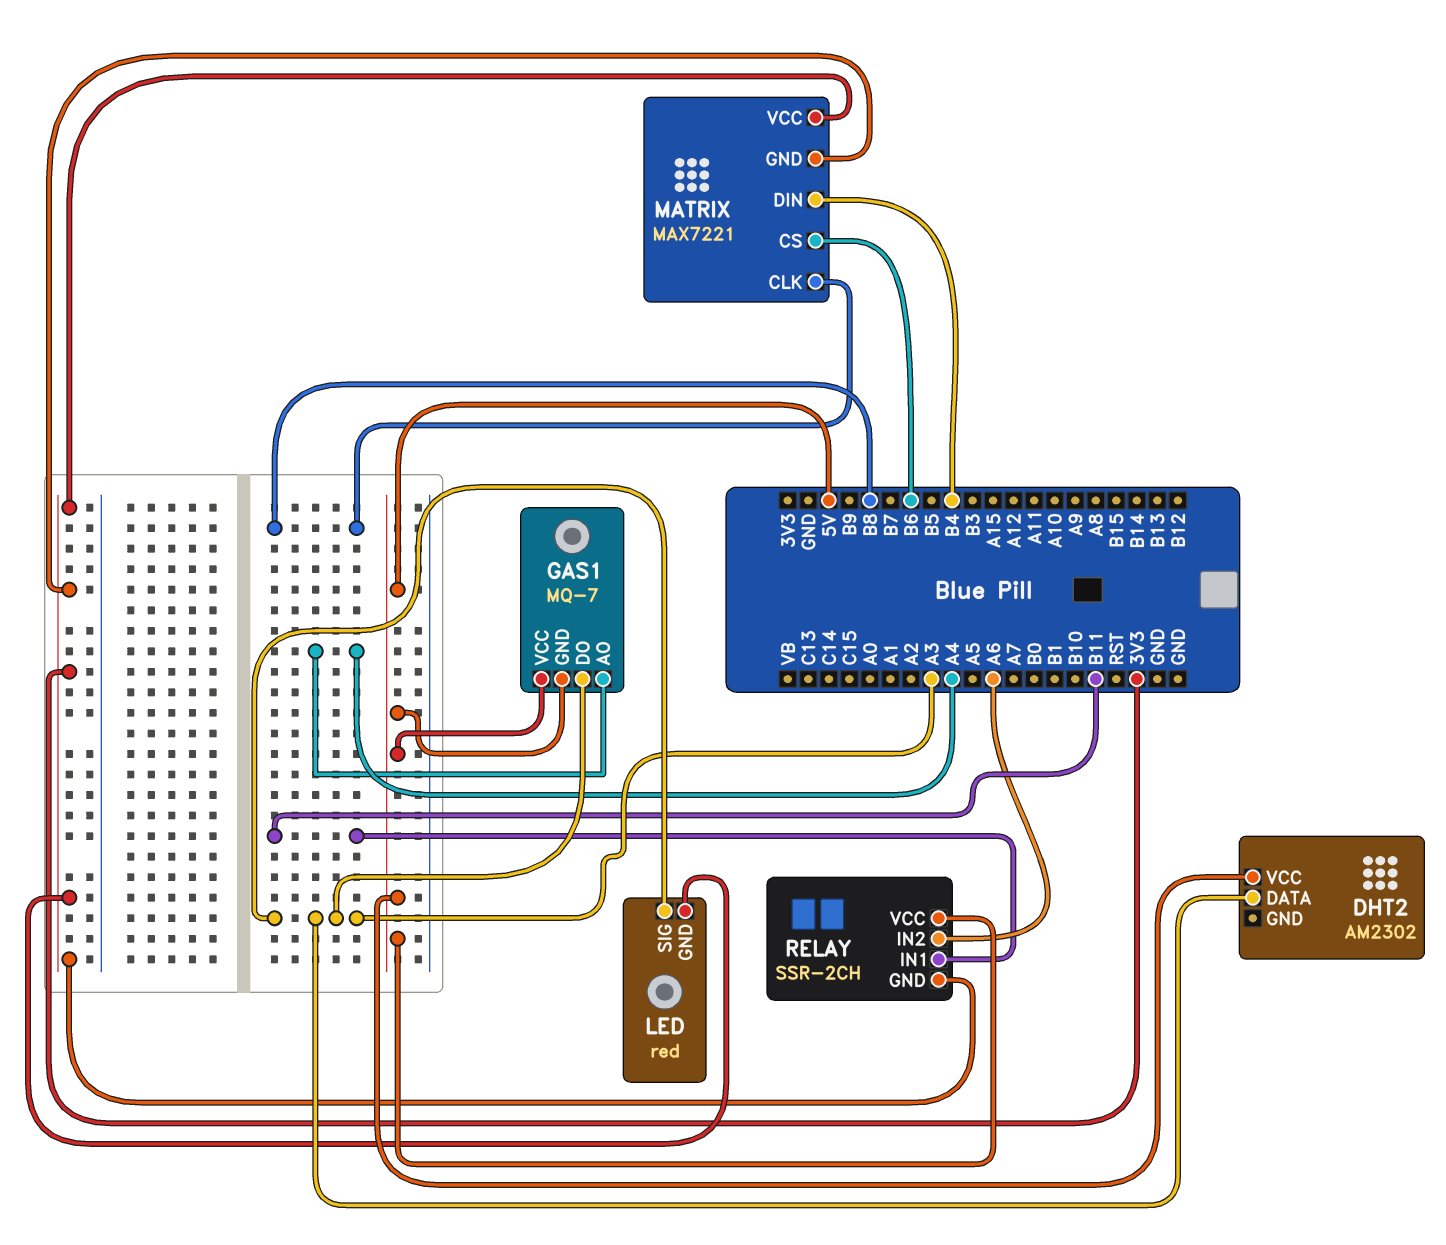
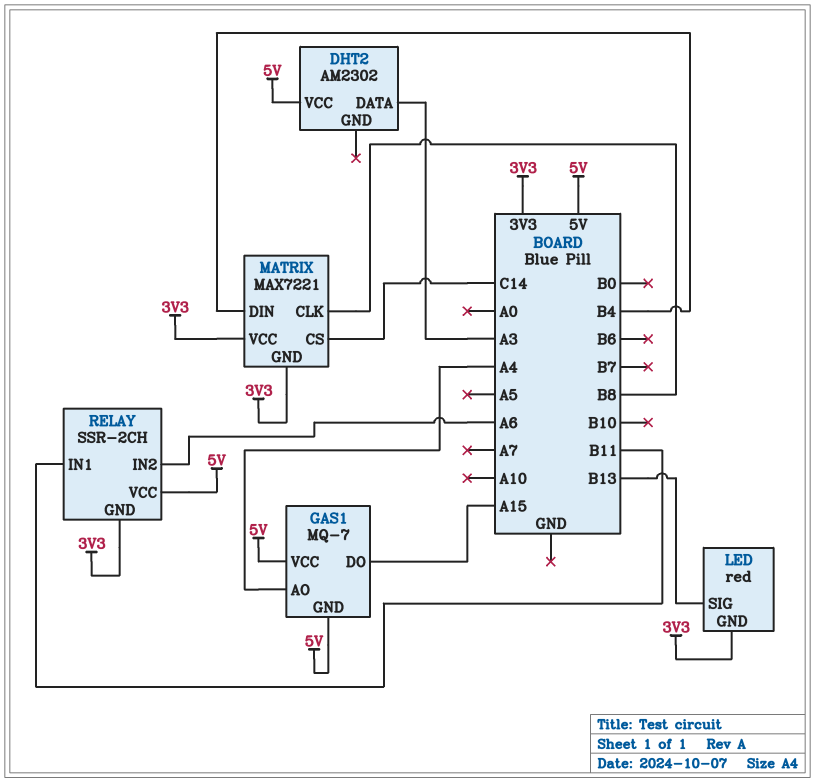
GAS1 pin DO: A3 -> A15
LED pin SIG: A3 -> B13
MATRIX pin CS: B6 -> C14

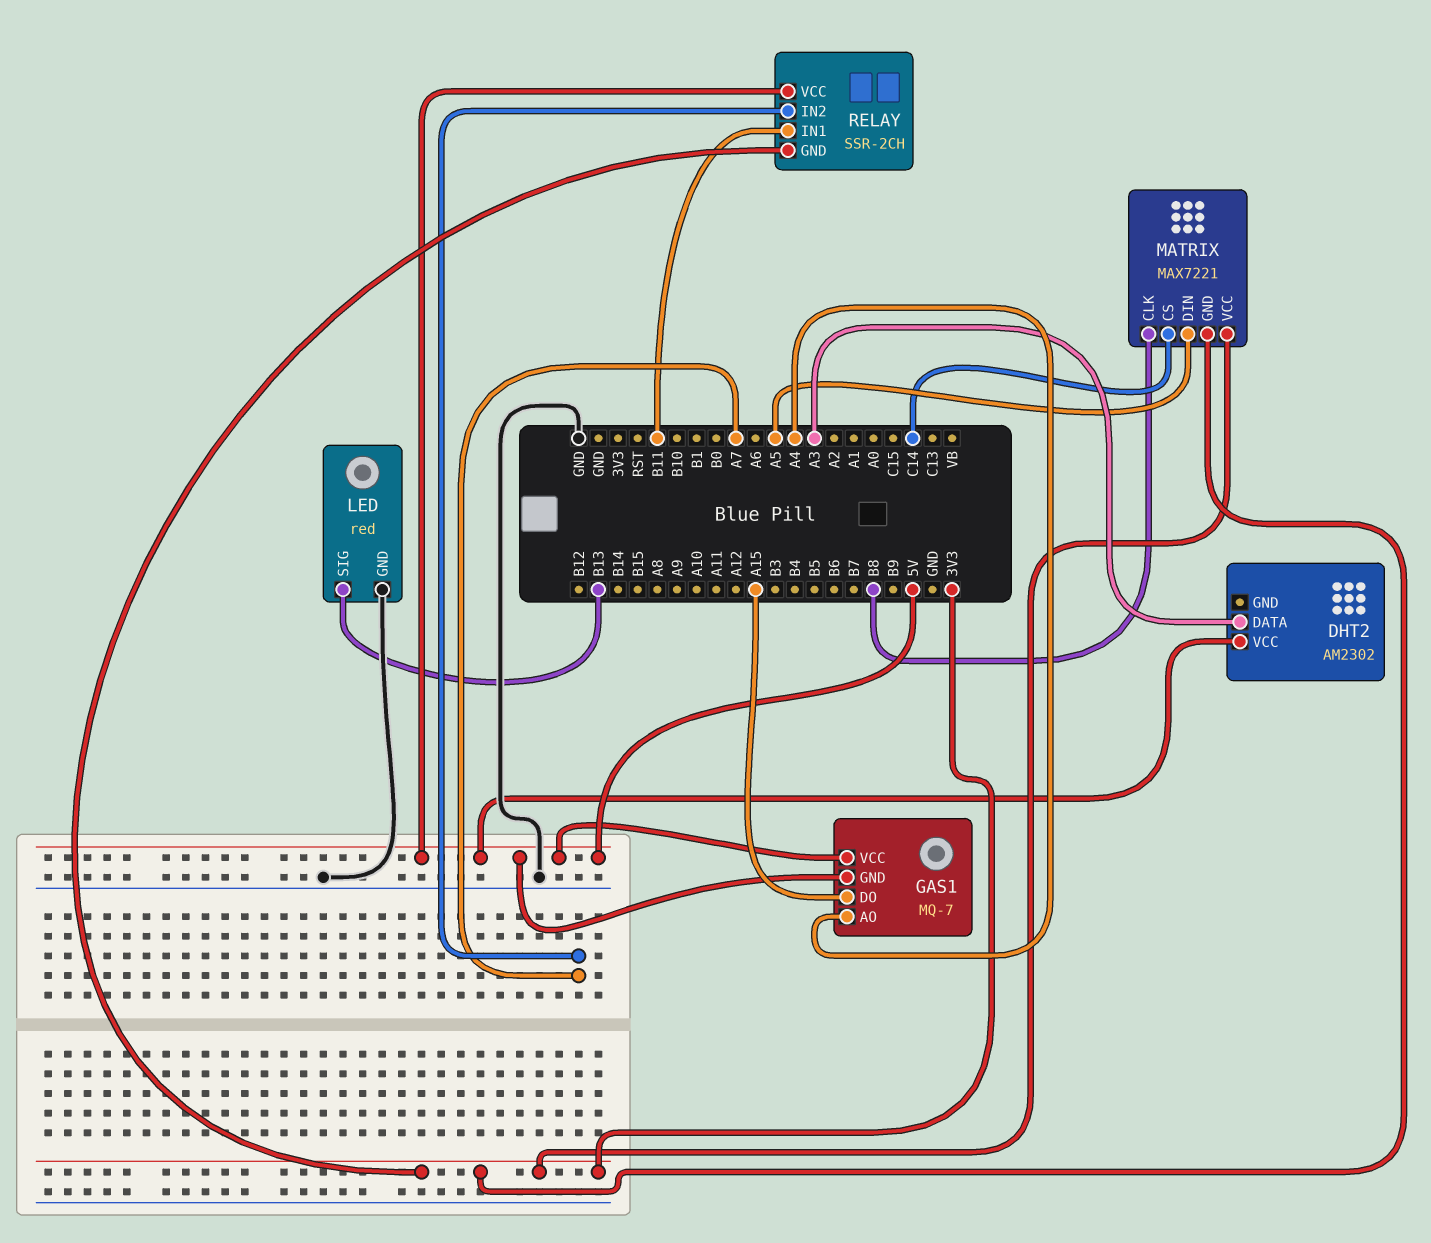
LED pin GND: 3V3 -> GND
MATRIX pin DIN: B4 -> A5
RELAY pin IN2: A6 -> A7

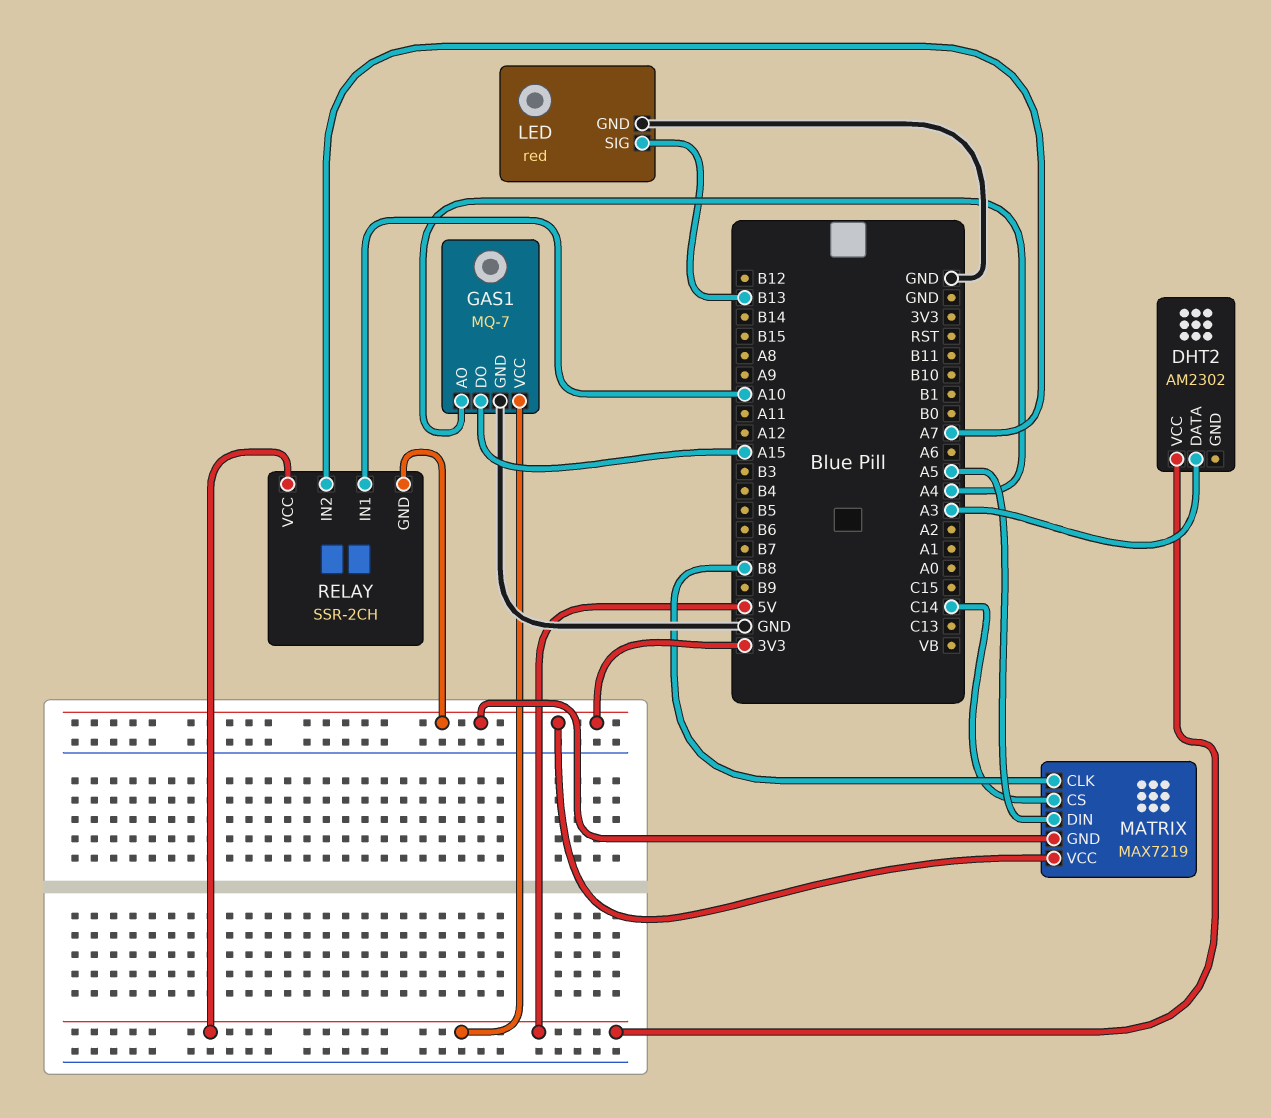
GAS1 pin GND: 5V -> GND
MATRIX: MAX7221 -> MAX7219
RELAY pin IN1: B11 -> A10

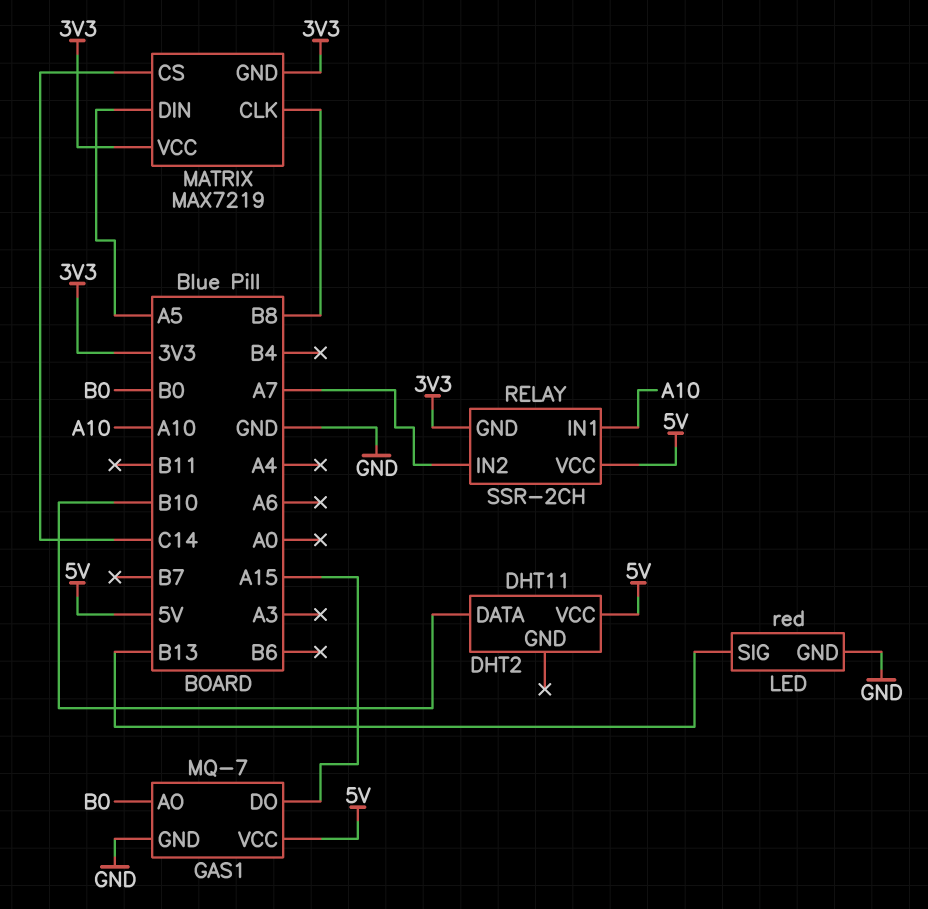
DHT2: AM2302 -> DHT11
DHT2 pin DATA: A3 -> B10
GAS1 pin AO: A4 -> B0

